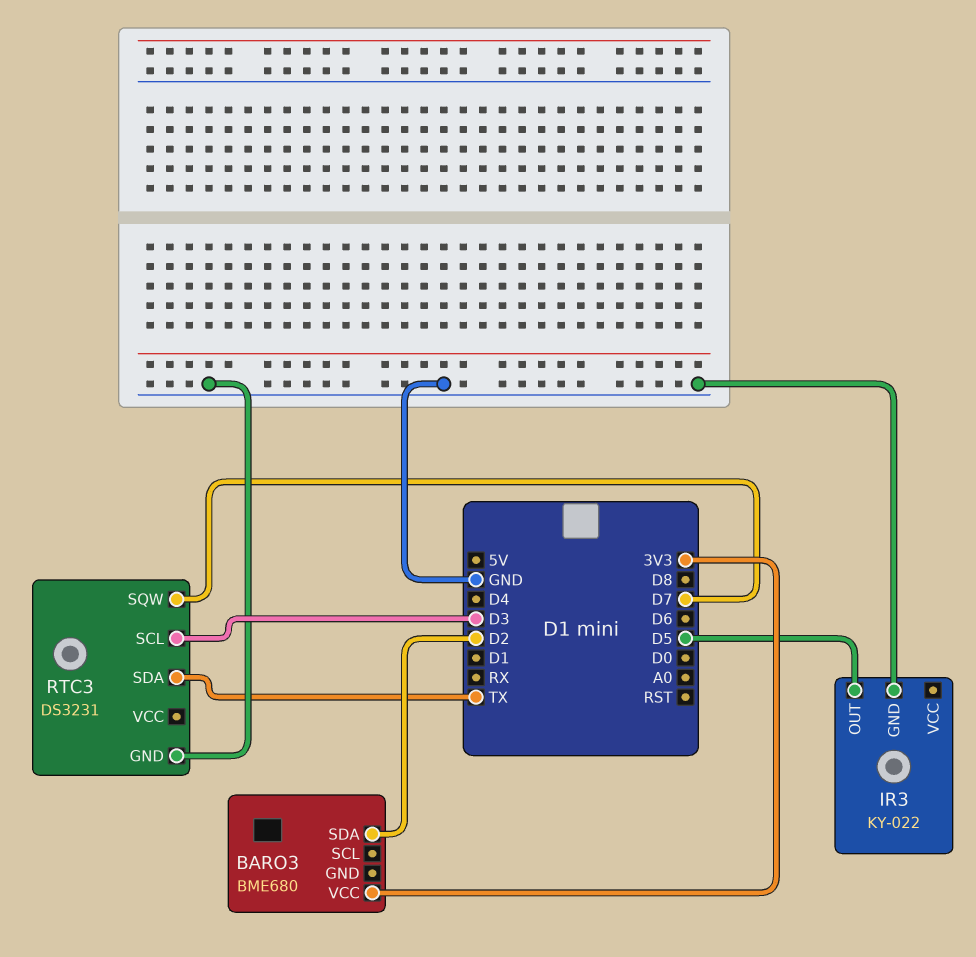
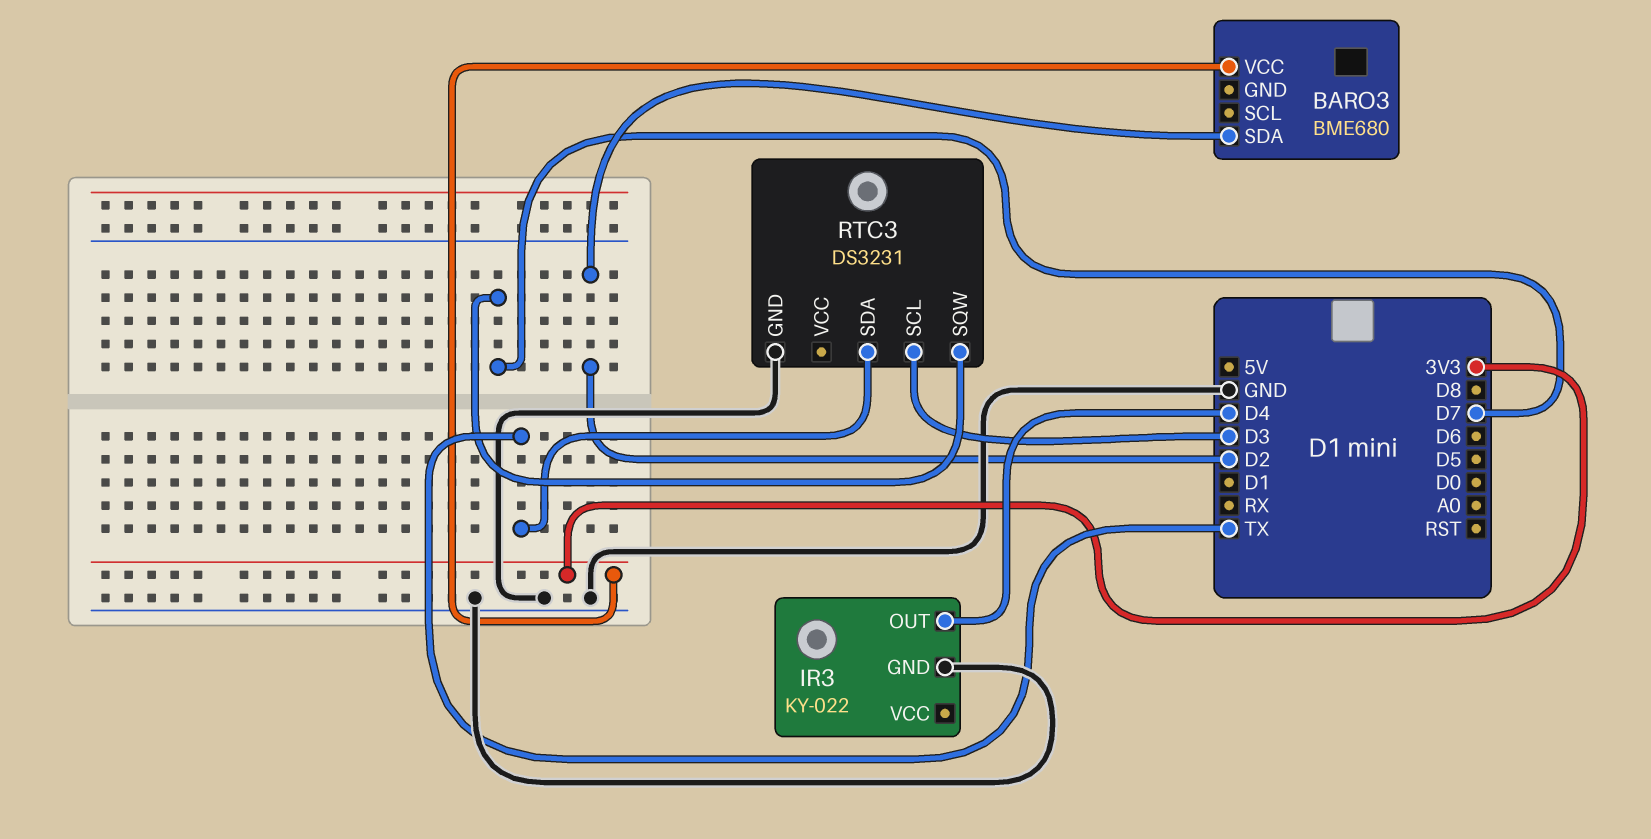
IR3 pin OUT: D5 -> D4

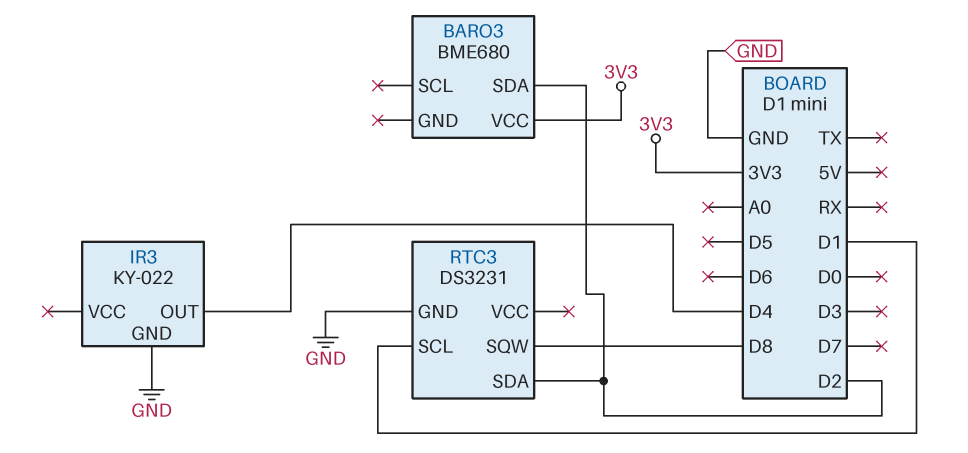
RTC3 pin SCL: D3 -> D1
RTC3 pin SDA: TX -> D2
RTC3 pin SQW: D7 -> D8

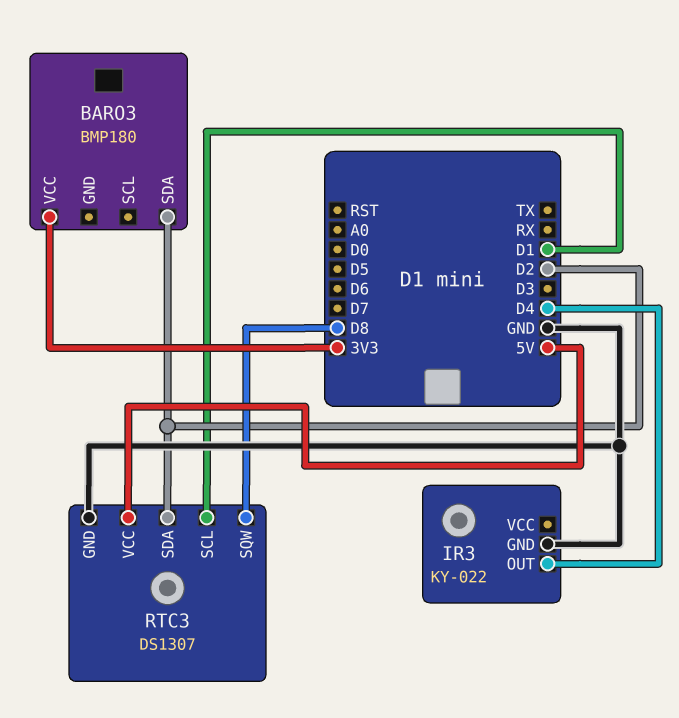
BARO3: BME680 -> BMP180
RTC3: DS3231 -> DS1307
RTC3 pin VCC: none -> 5V

